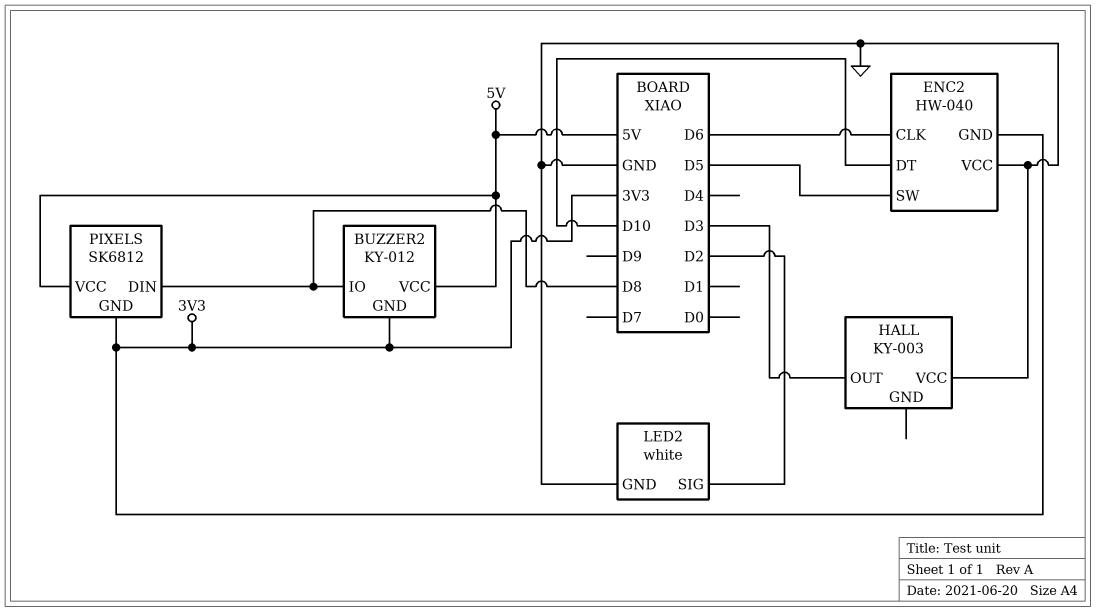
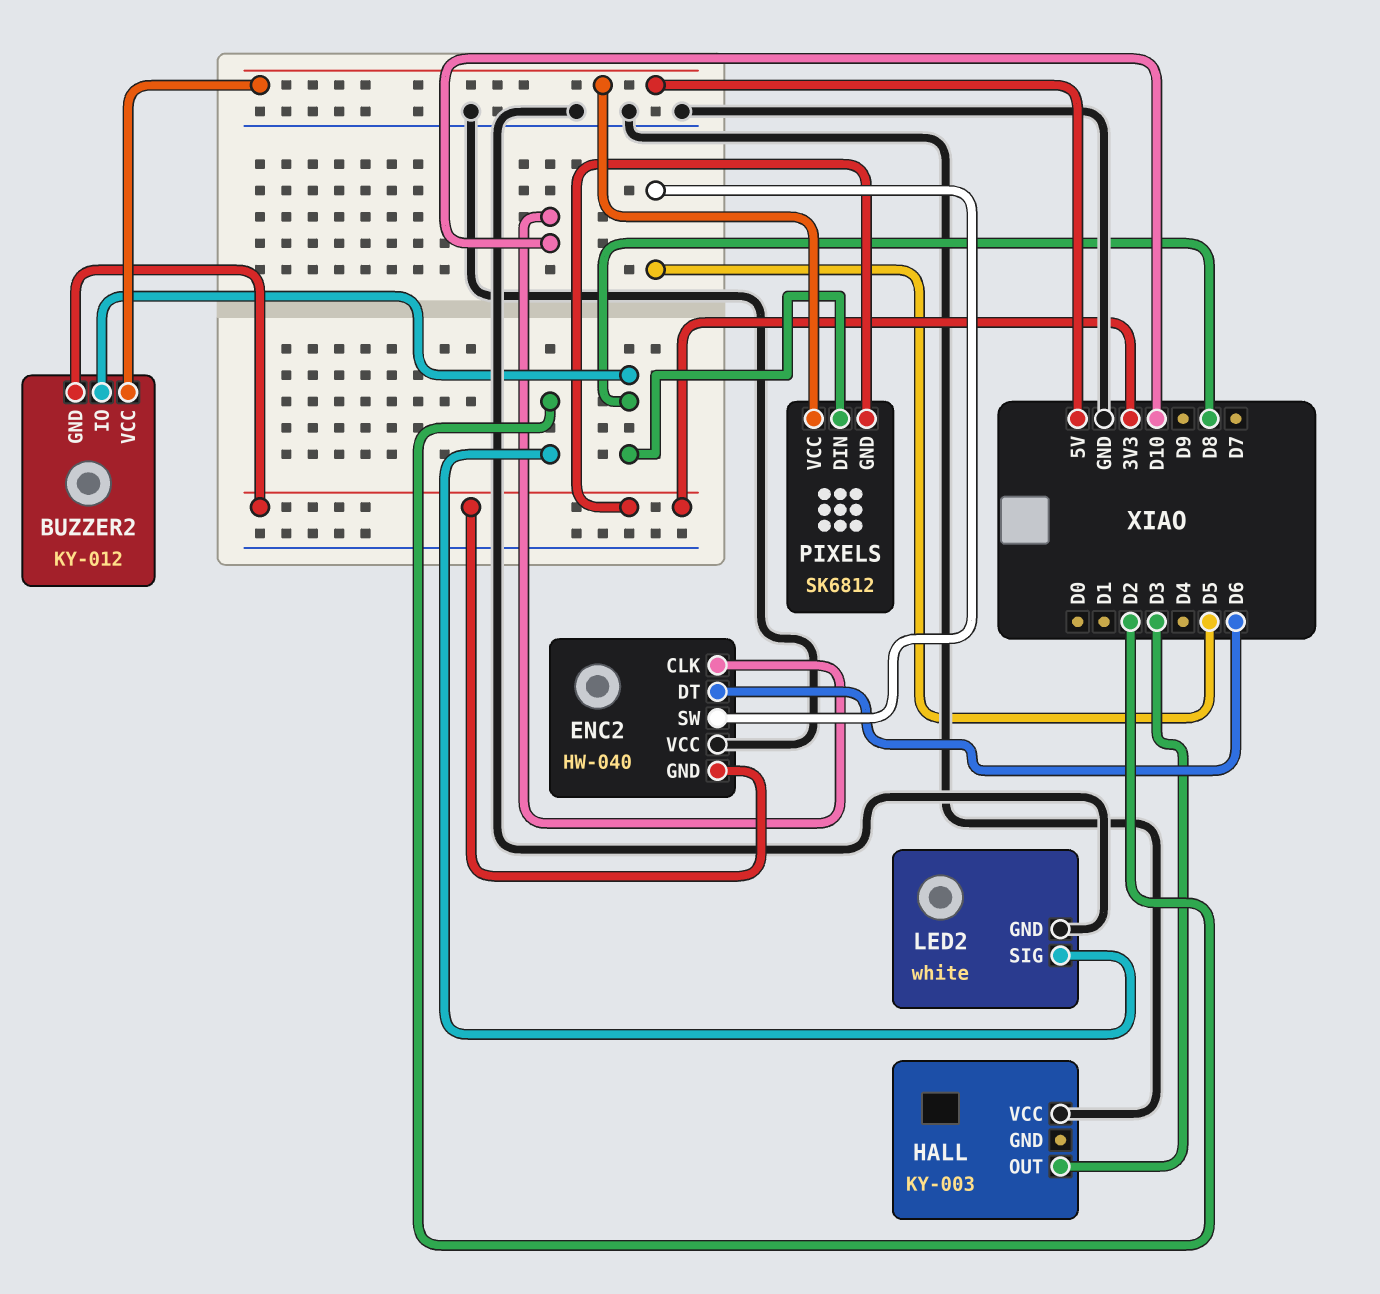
ENC2 pin CLK: D6 -> D10
ENC2 pin DT: D10 -> D6

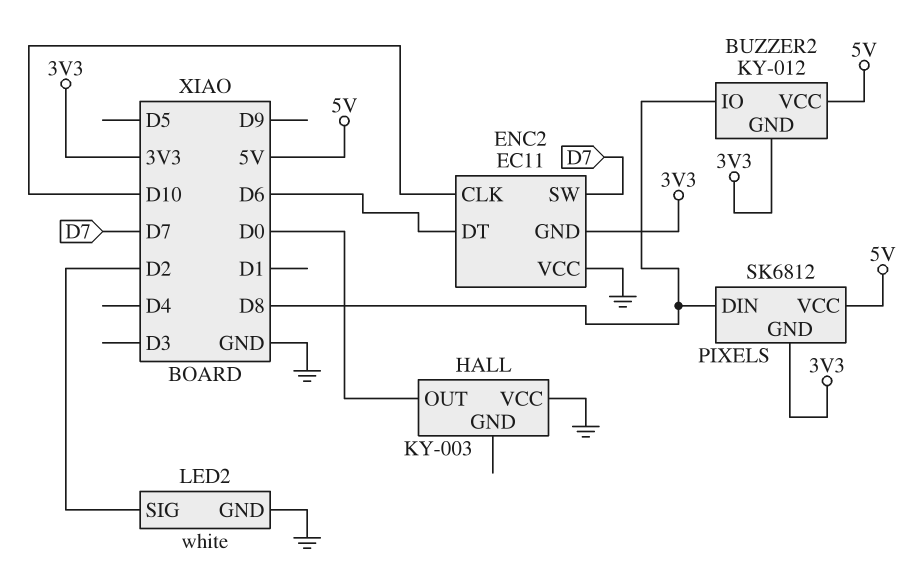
ENC2: HW-040 -> EC11
ENC2 pin SW: D5 -> D7
HALL pin OUT: D3 -> D0

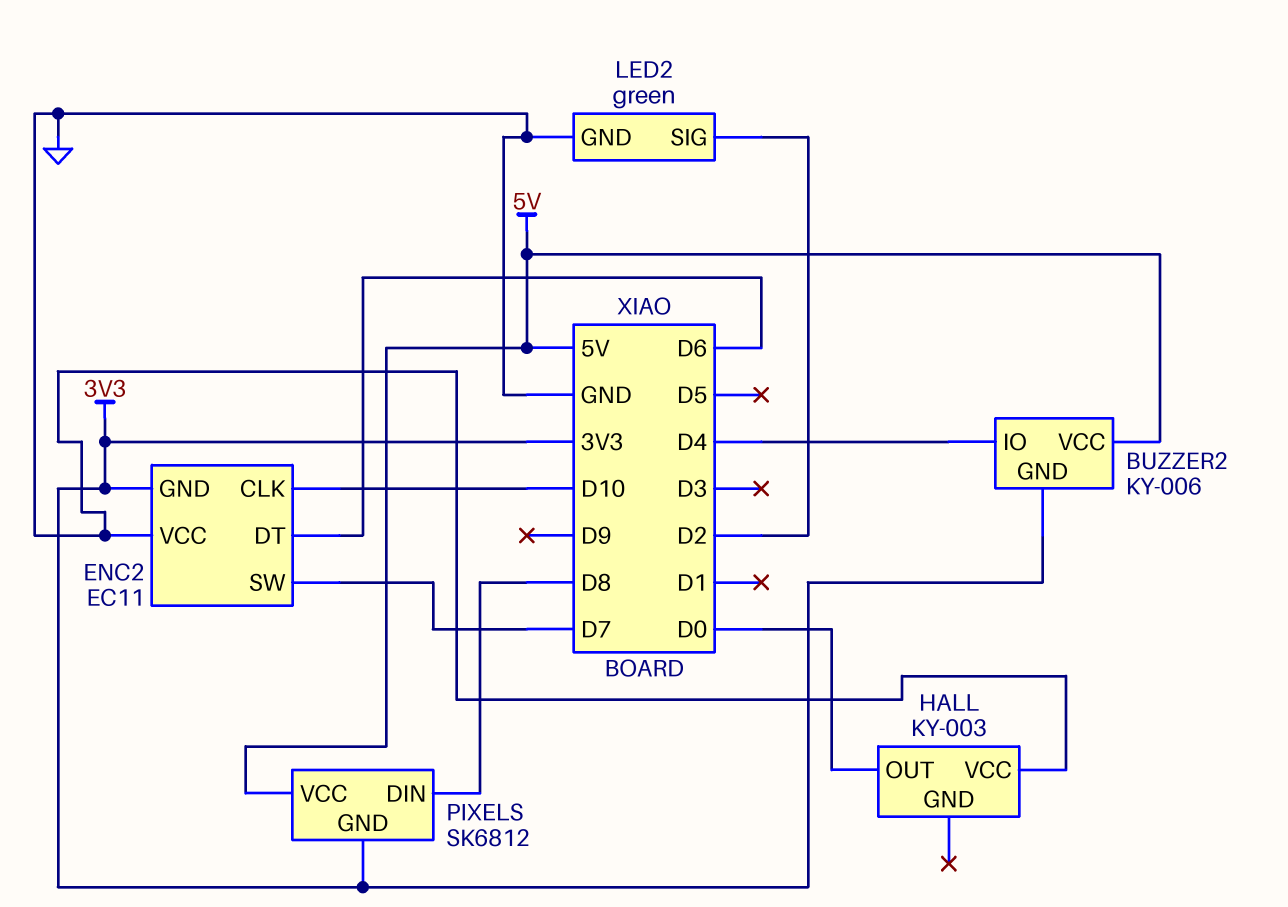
BUZZER2: KY-012 -> KY-006
BUZZER2 pin IO: D8 -> D4
LED2: white -> green

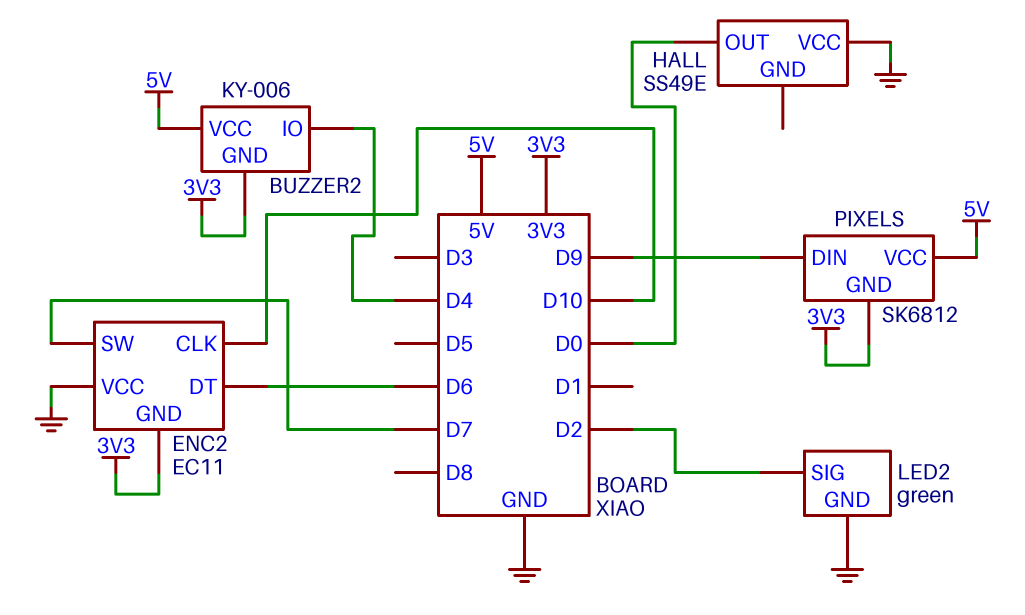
HALL: KY-003 -> SS49E
PIXELS pin DIN: D8 -> D9

